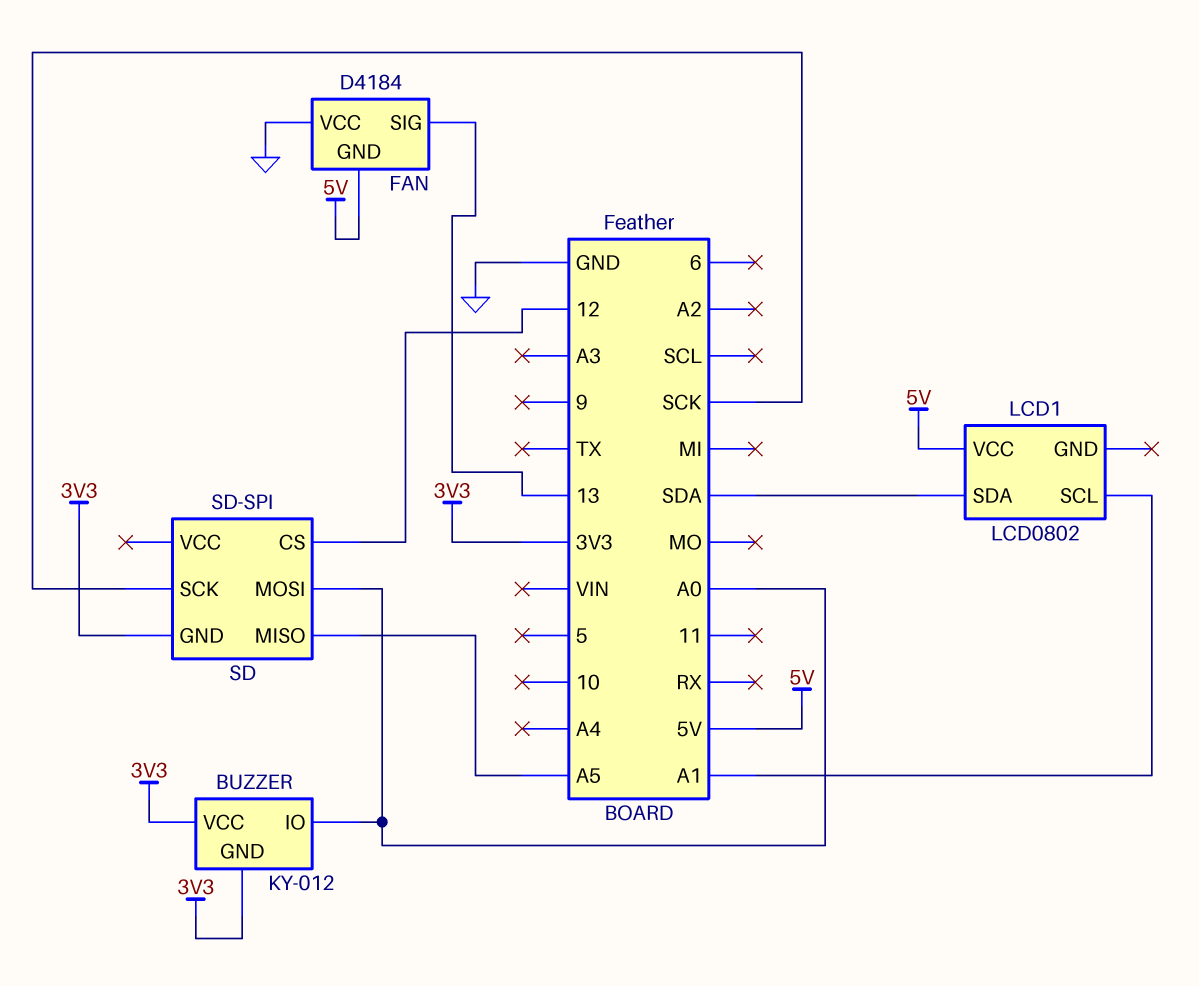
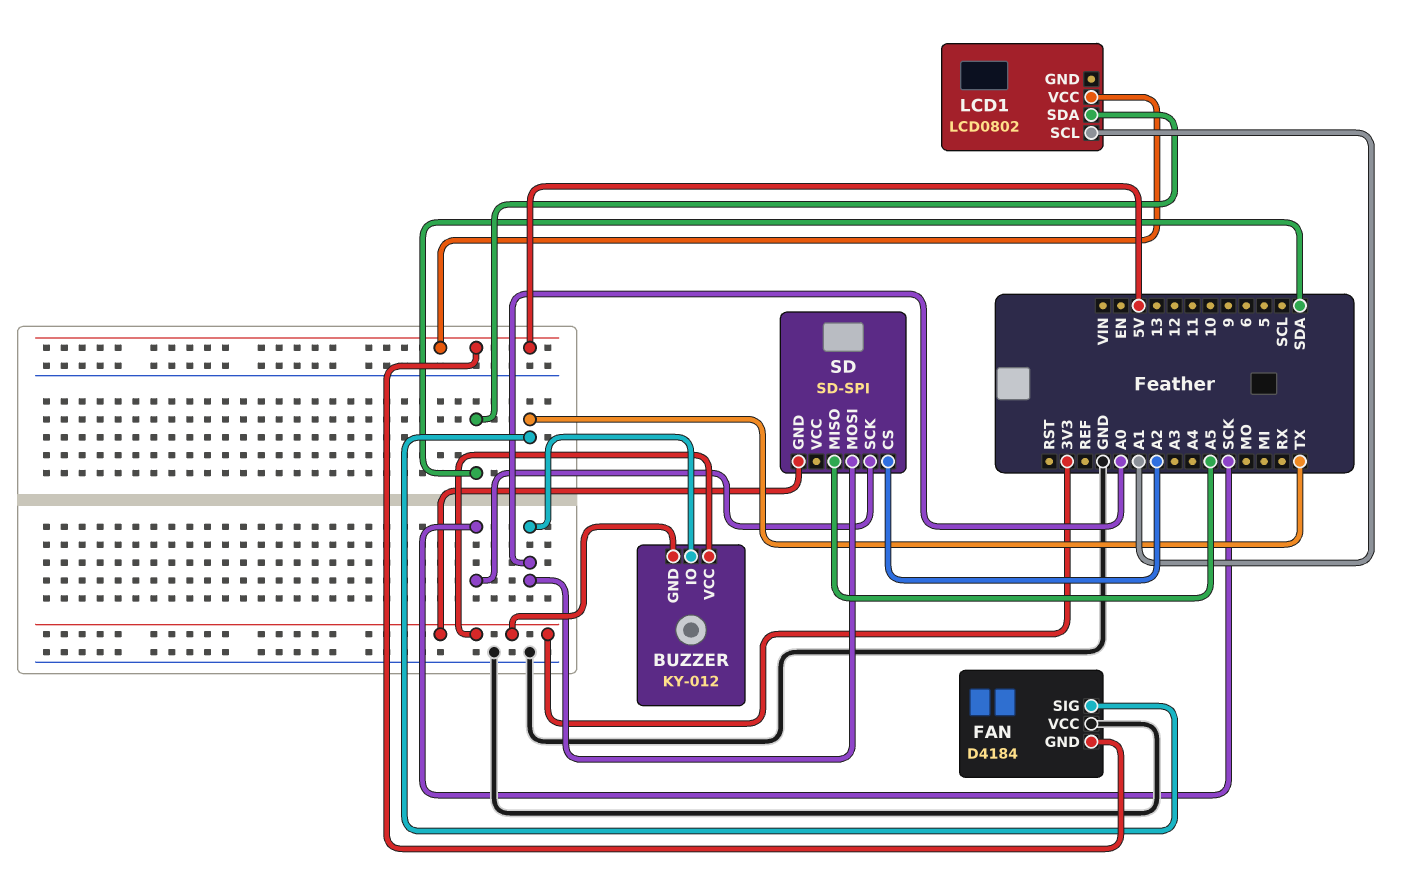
FAN pin SIG: 13 -> TX
SD pin CS: 12 -> A2

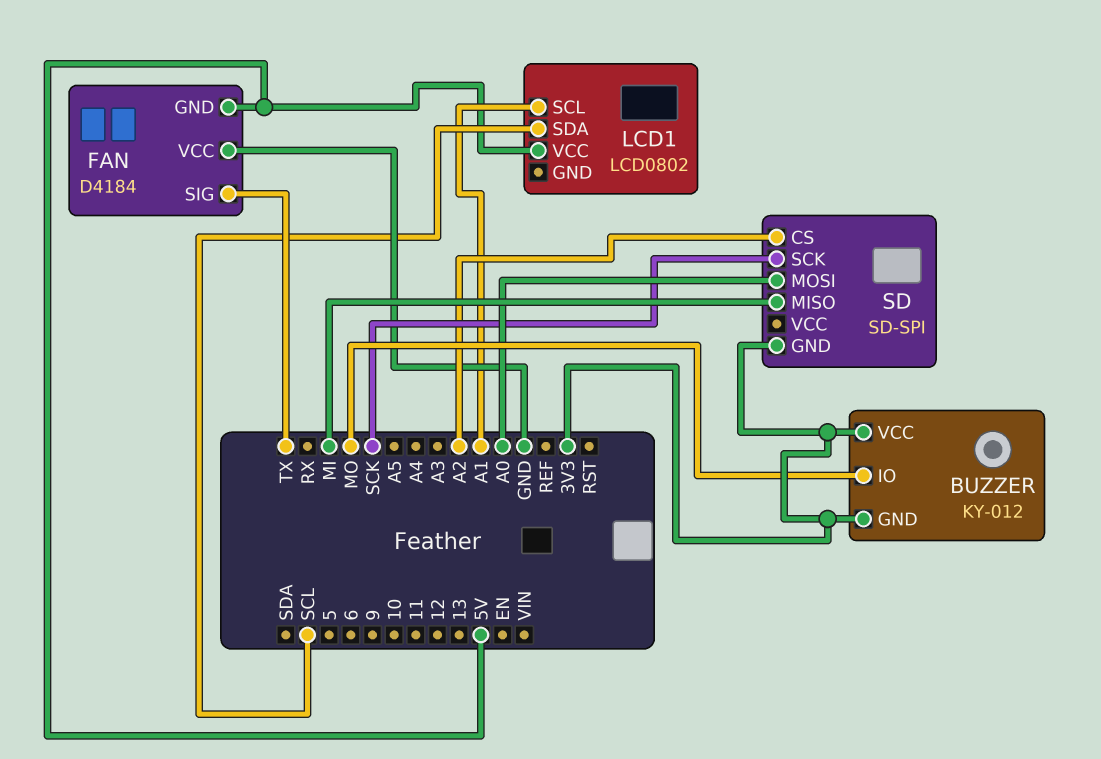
BUZZER pin IO: A0 -> MO
LCD1 pin SDA: SDA -> SCL
SD pin MISO: A5 -> MI

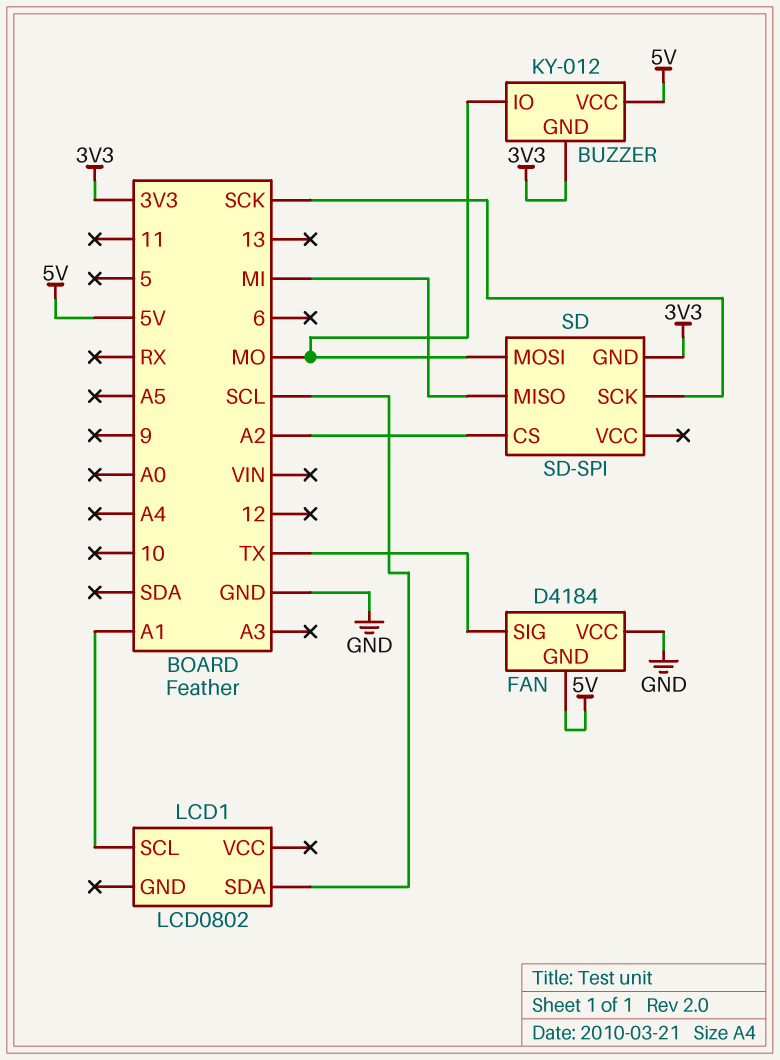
BUZZER pin VCC: 3V3 -> 5V
LCD1 pin VCC: 5V -> none
SD pin MOSI: A0 -> MO

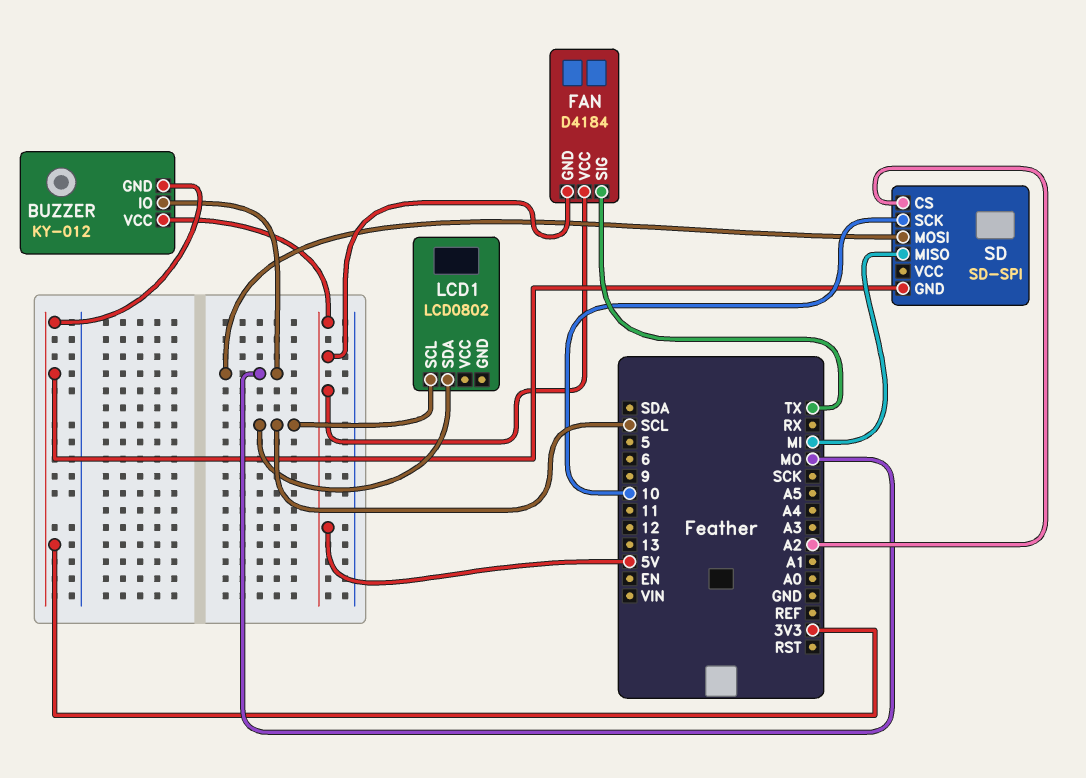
FAN pin VCC: GND -> 5V
LCD1 pin SCL: A1 -> SCL
SD pin SCK: SCK -> 10

